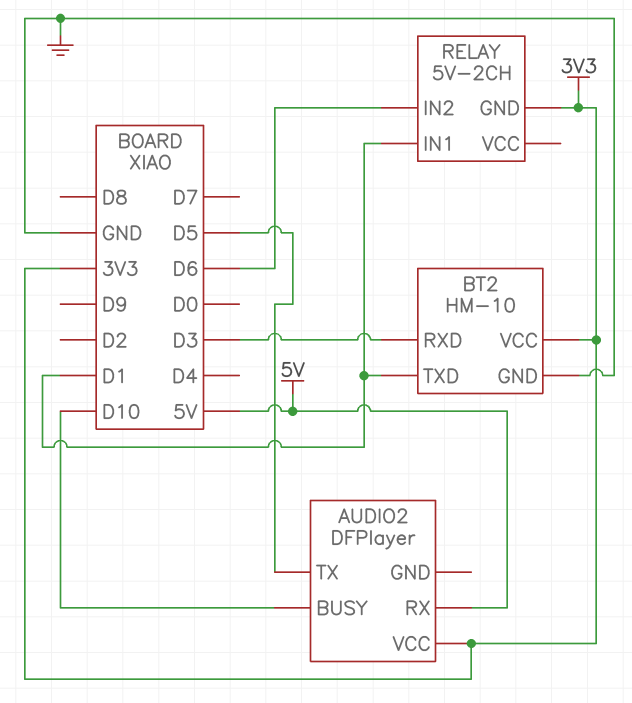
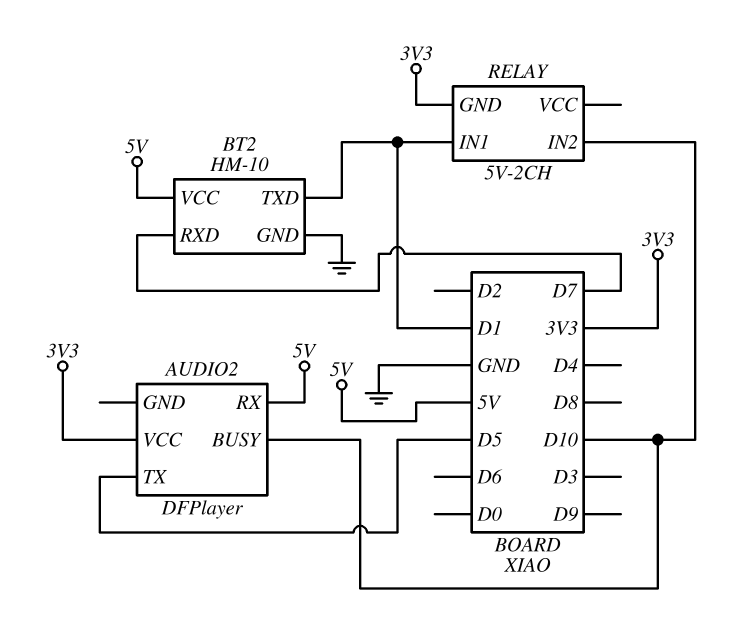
BT2 pin RXD: D3 -> D7
BT2 pin VCC: 3V3 -> 5V
RELAY pin IN2: D6 -> D10

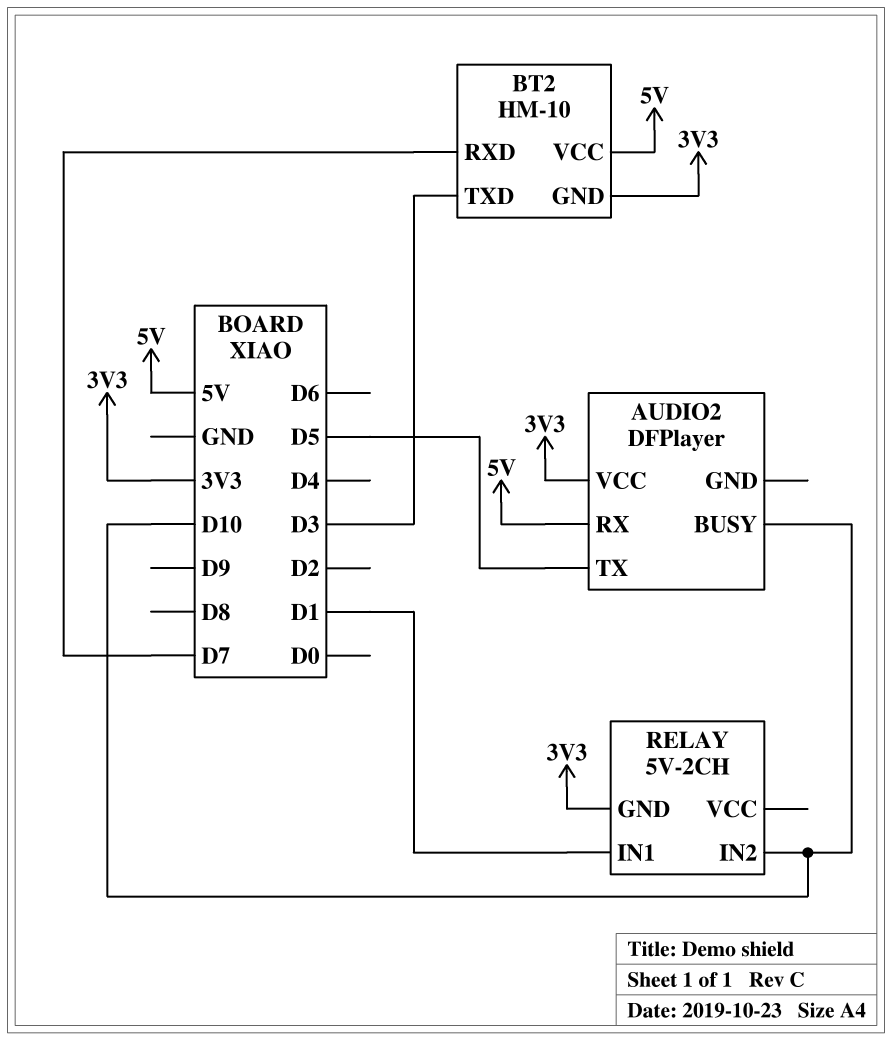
BT2 pin GND: GND -> 3V3
BT2 pin TXD: D1 -> D3

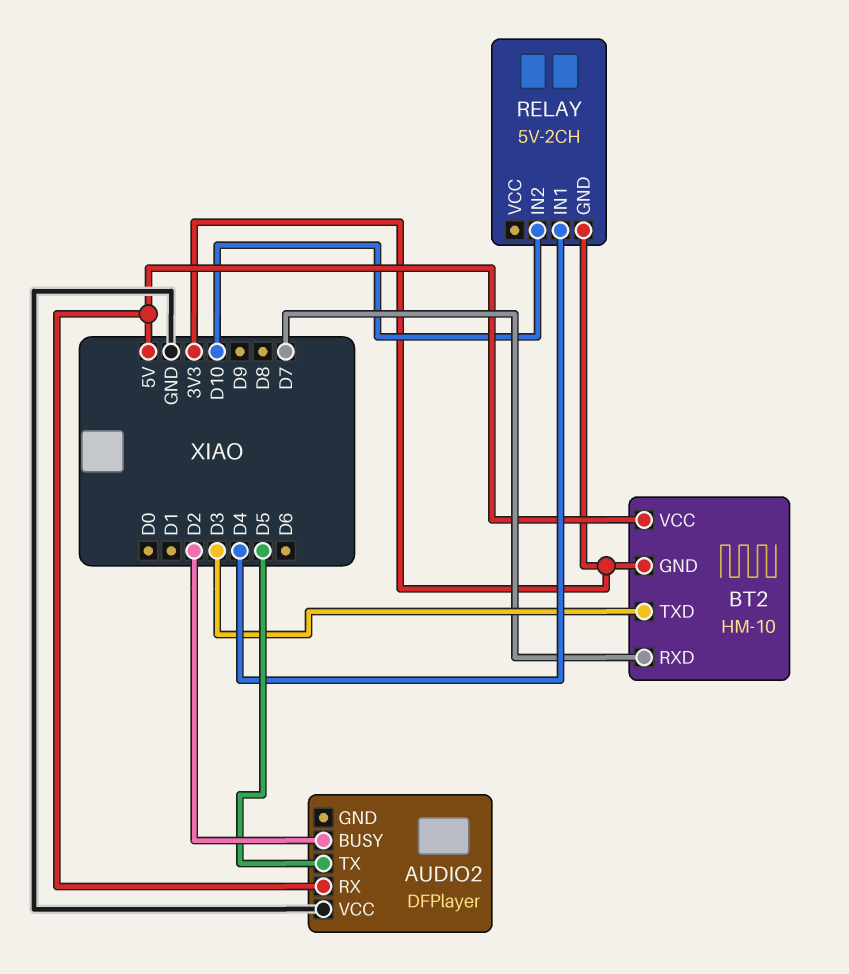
AUDIO2 pin BUSY: D10 -> D2
AUDIO2 pin VCC: 3V3 -> GND
RELAY pin IN1: D1 -> D4

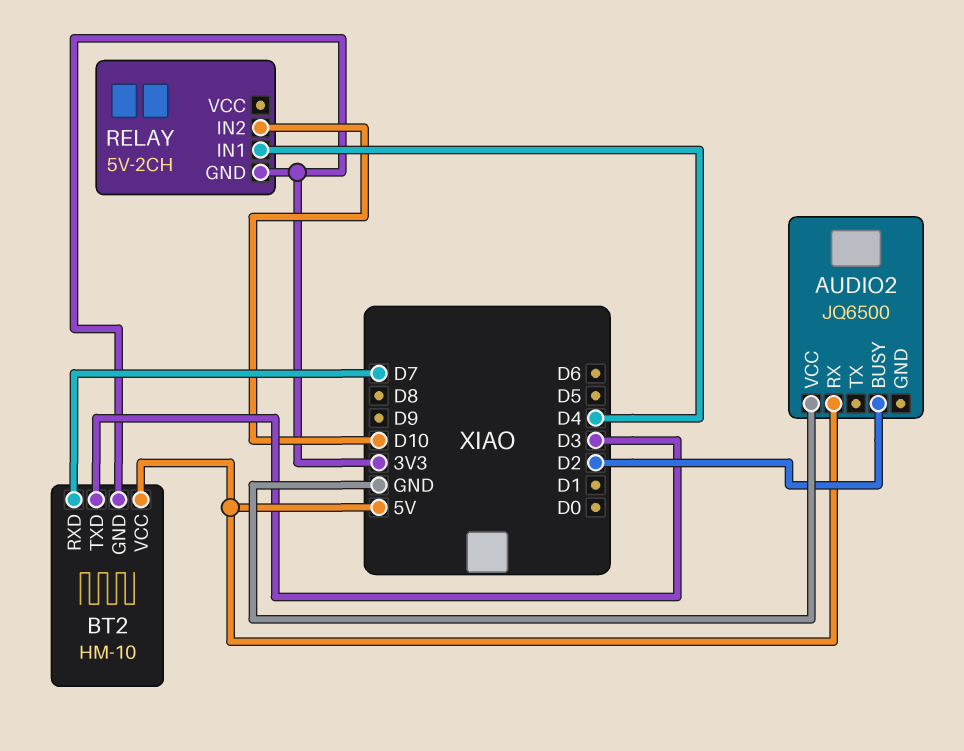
AUDIO2: DFPlayer -> JQ6500
AUDIO2 pin TX: D5 -> none

